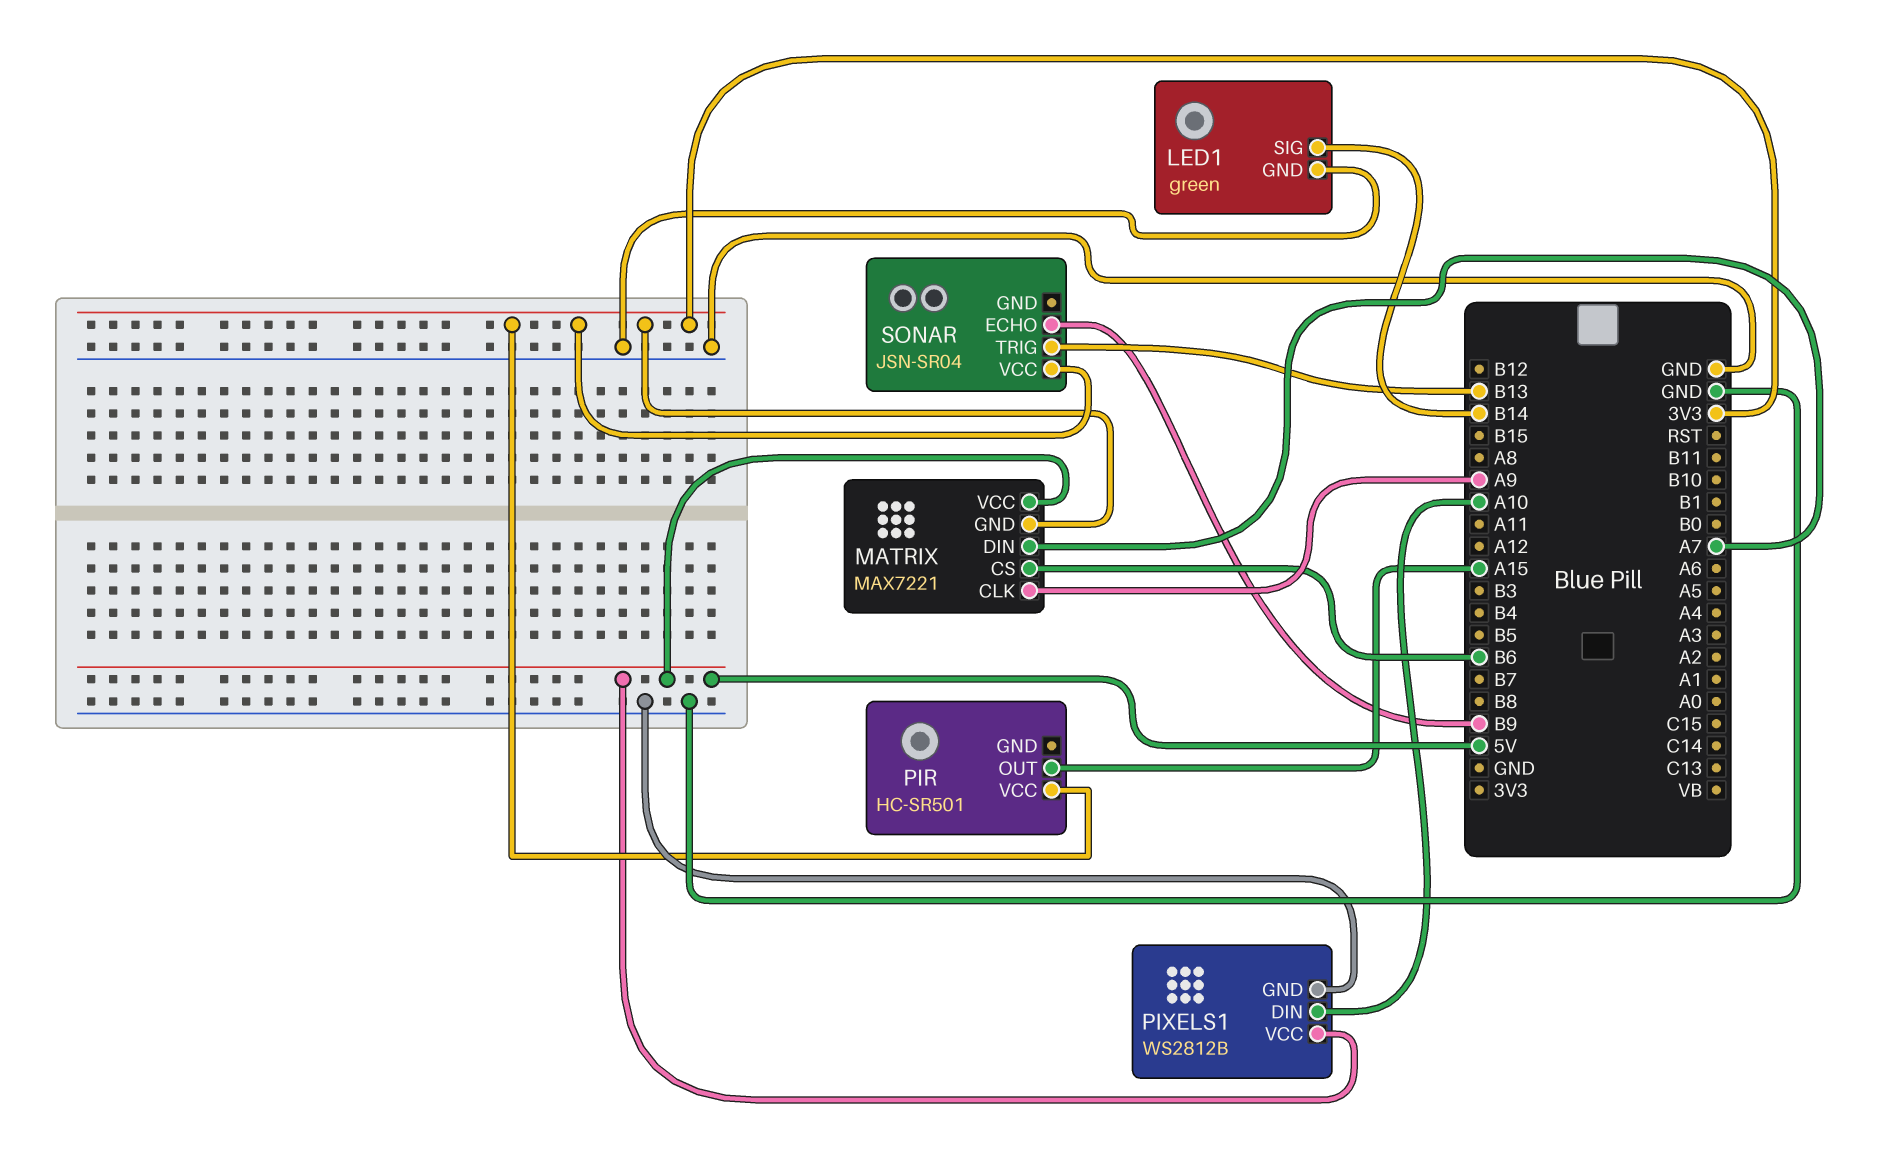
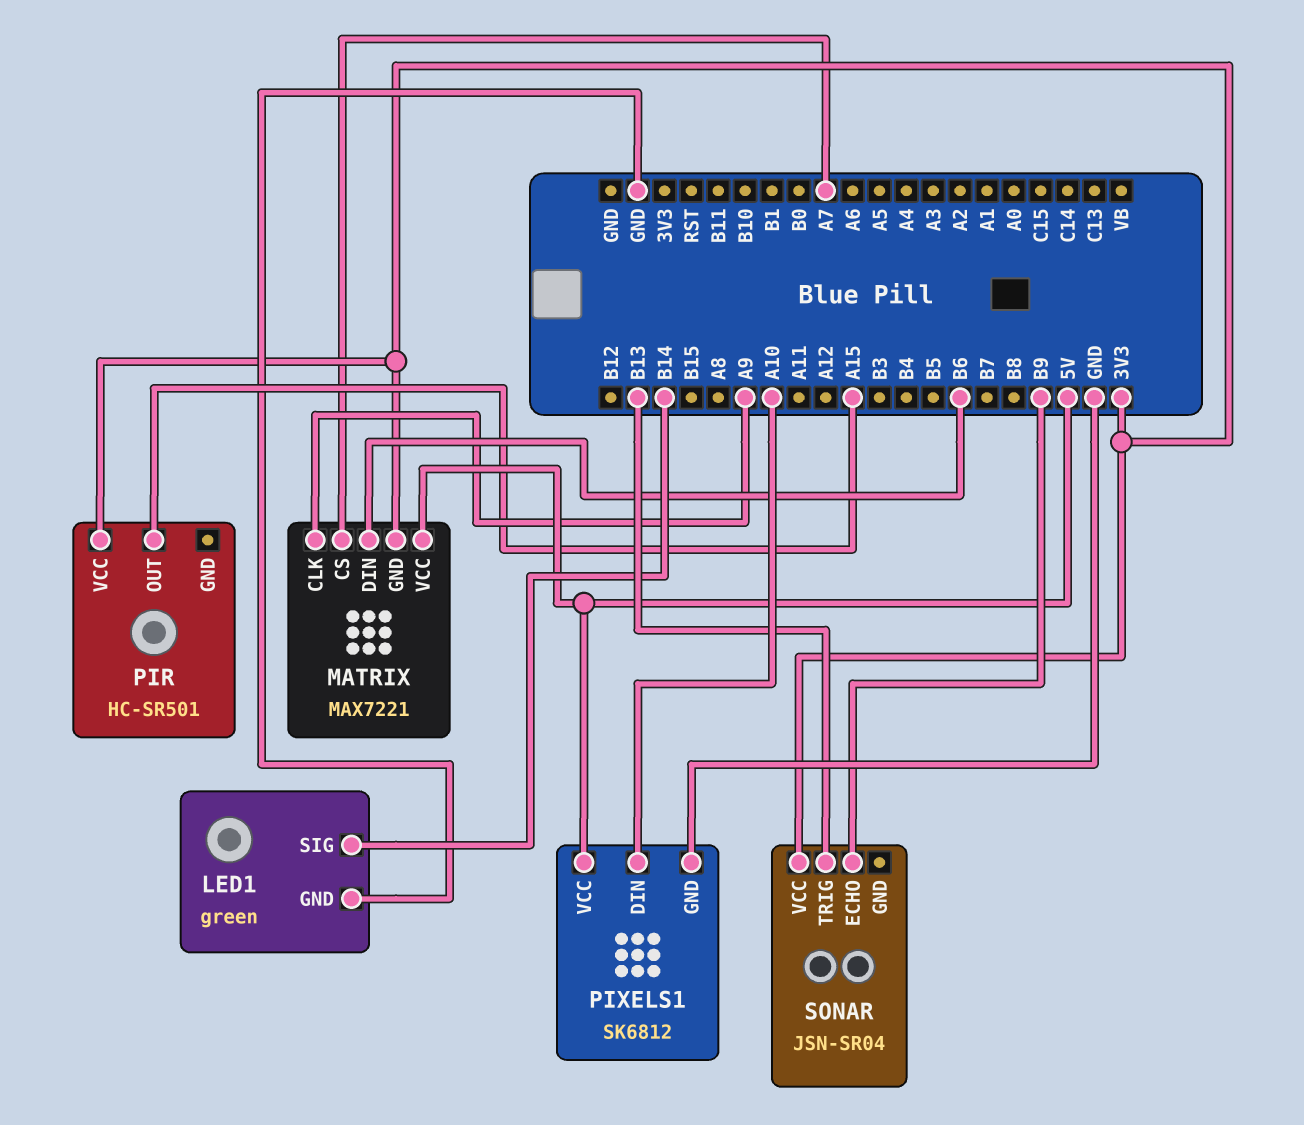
MATRIX pin CS: B6 -> A7
MATRIX pin DIN: A7 -> B6
PIXELS1: WS2812B -> SK6812

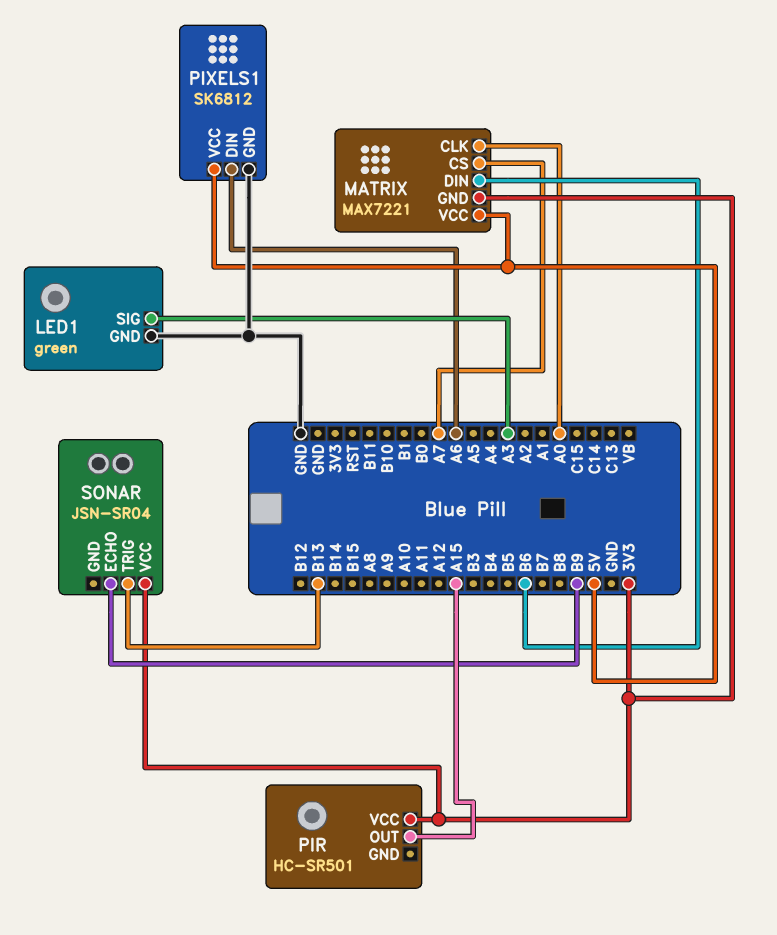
LED1 pin SIG: B14 -> A3
MATRIX pin CLK: A9 -> A0
PIXELS1 pin DIN: A10 -> A6

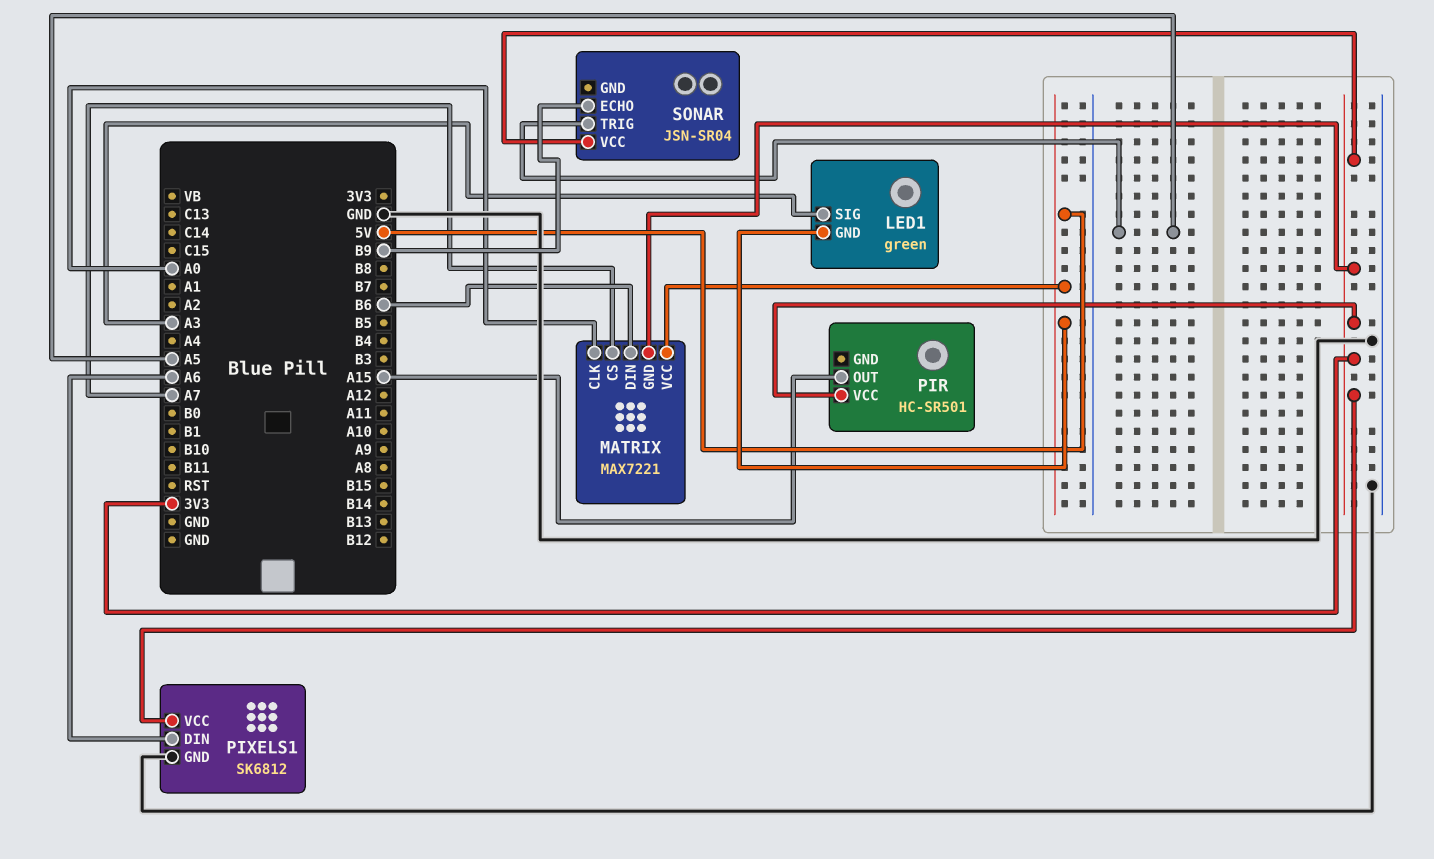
LED1 pin GND: GND -> 5V
PIXELS1 pin VCC: 5V -> 3V3
SONAR pin TRIG: B13 -> A5

